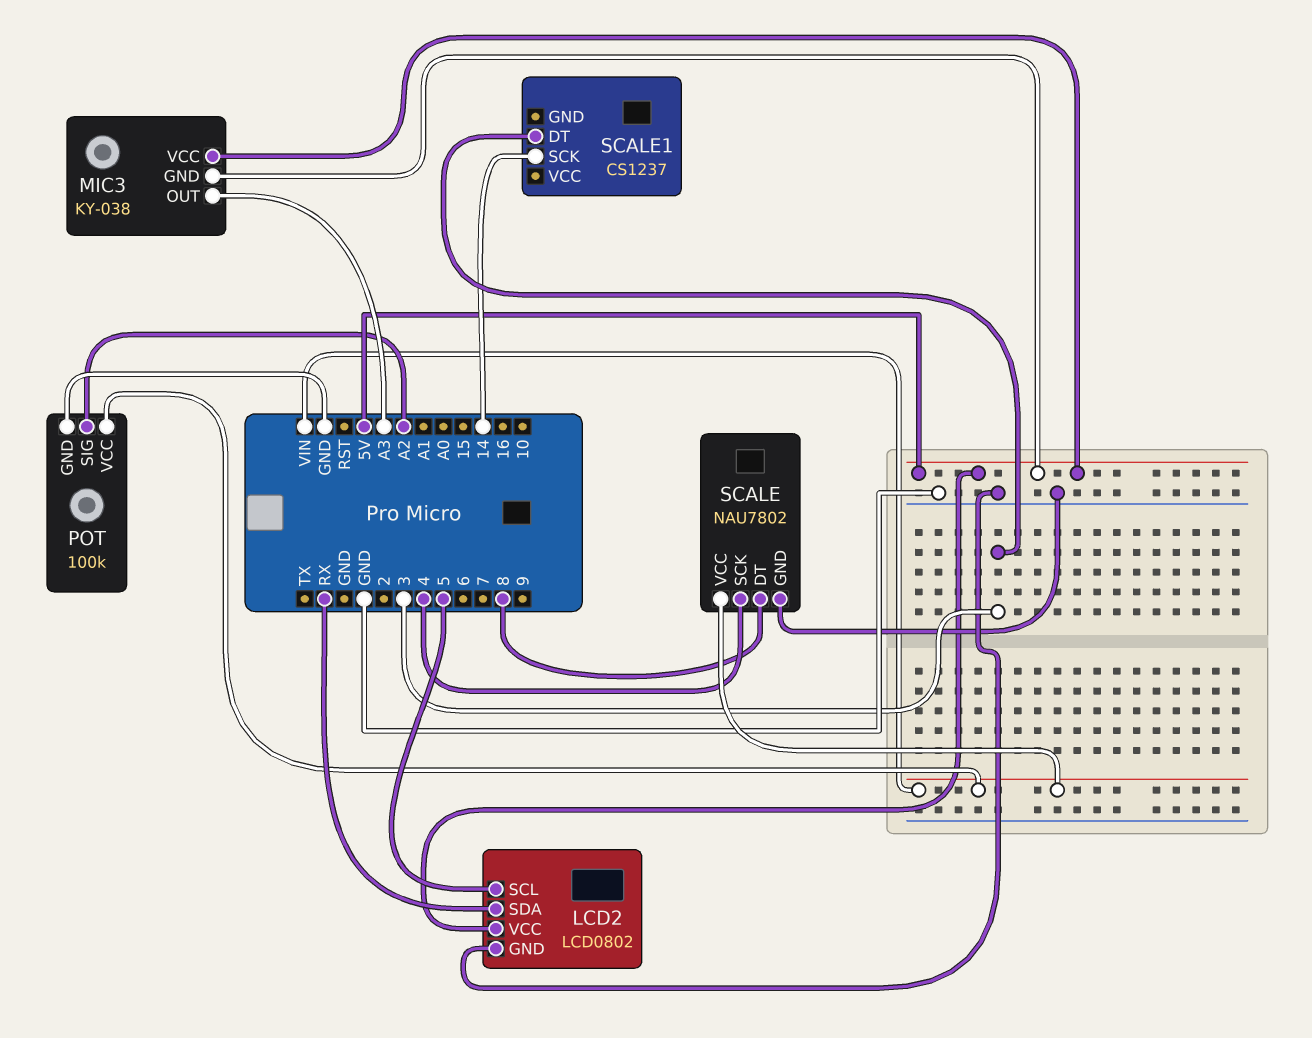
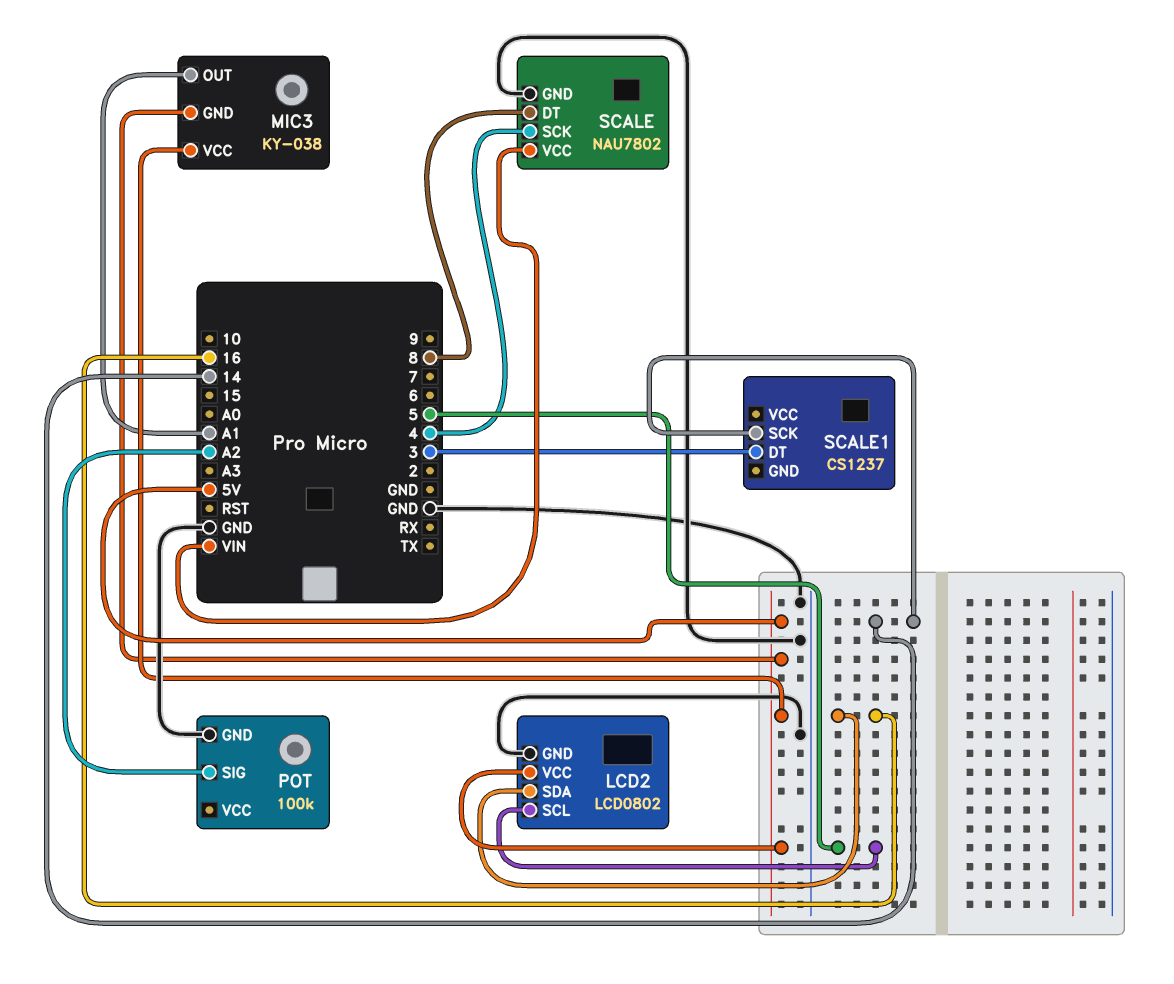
LCD2 pin SDA: RX -> 16
MIC3 pin OUT: A3 -> A1
POT pin VCC: VIN -> none

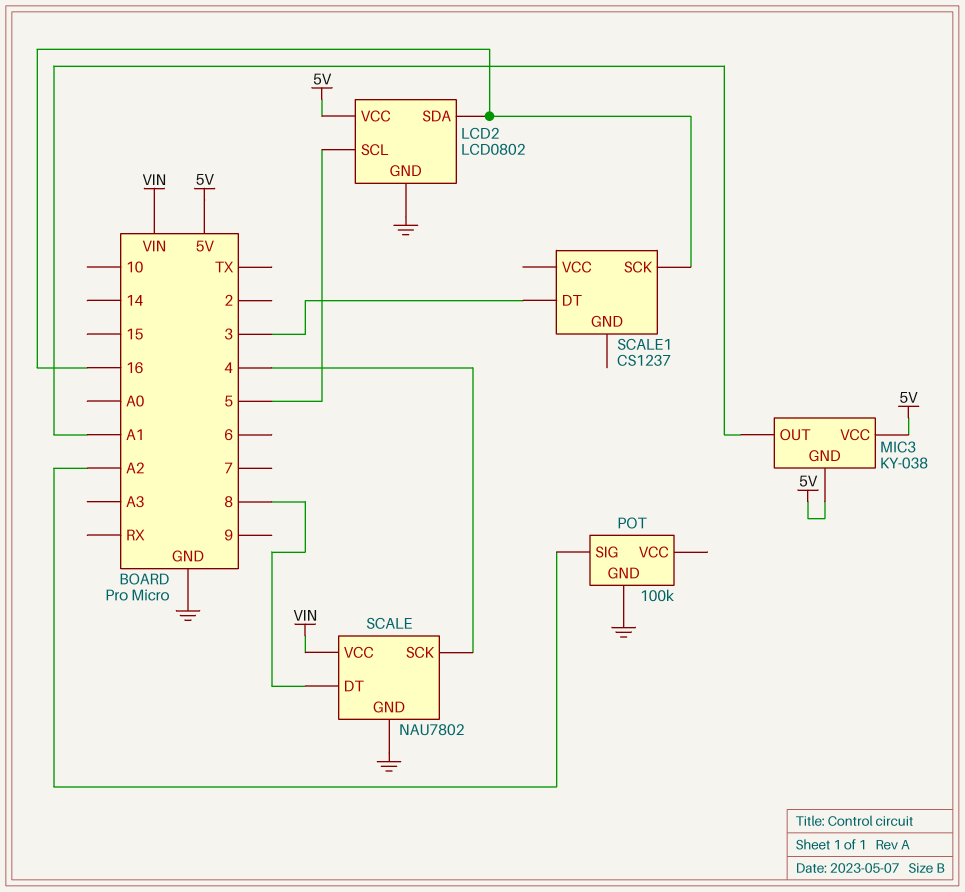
SCALE1 pin SCK: 14 -> 16

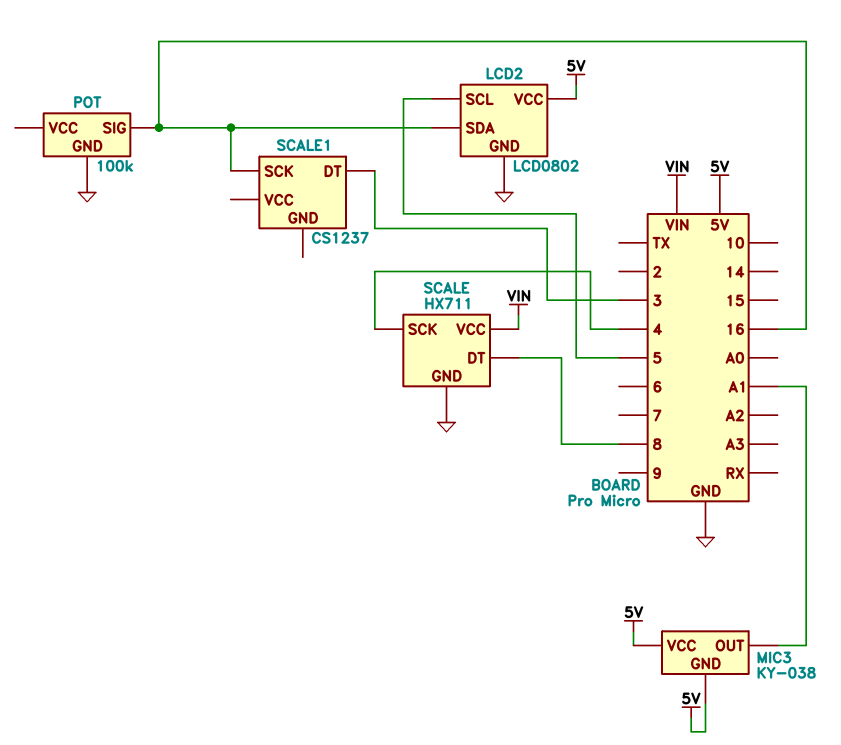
POT pin SIG: A2 -> 16
SCALE: NAU7802 -> HX711

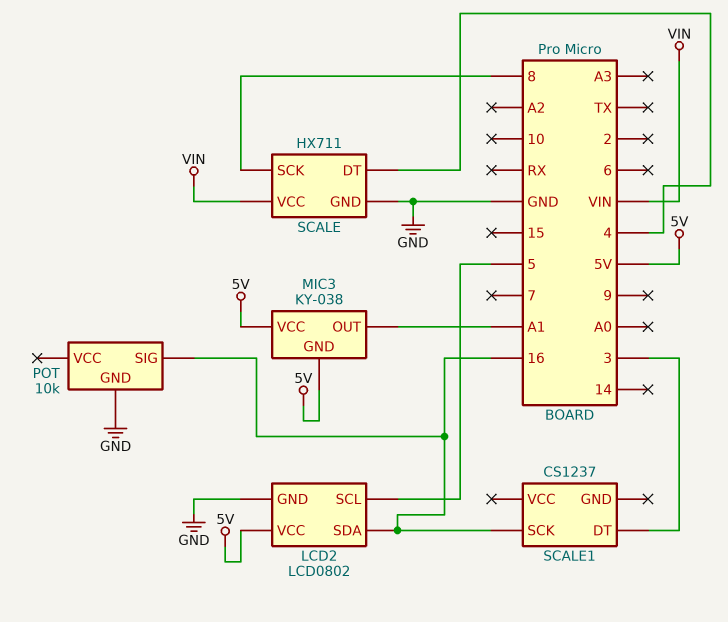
POT: 100k -> 10k
SCALE pin DT: 8 -> 4
SCALE pin SCK: 4 -> 8

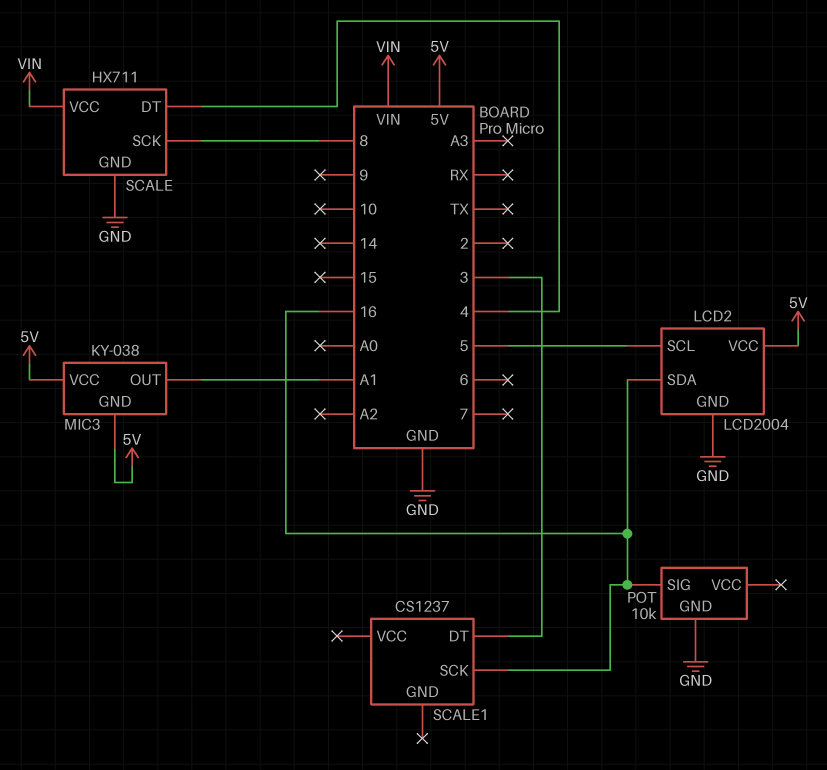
LCD2: LCD0802 -> LCD2004

